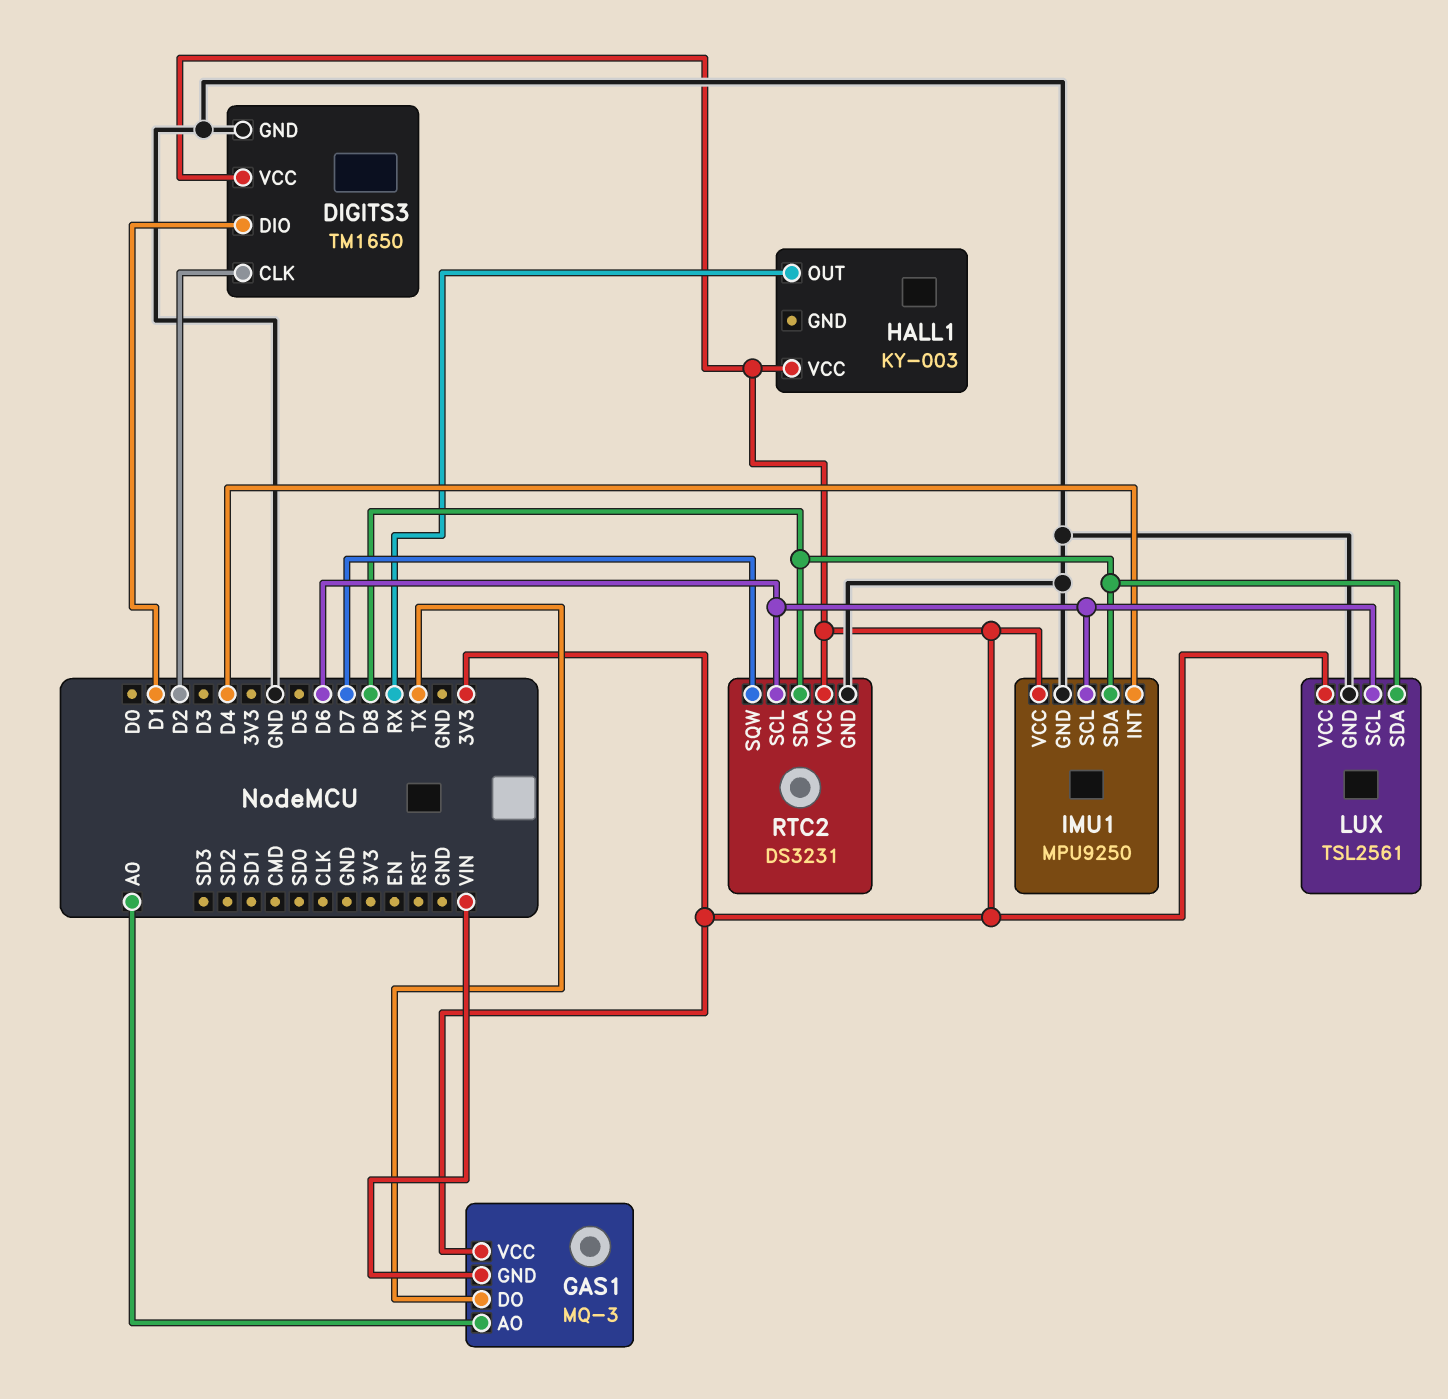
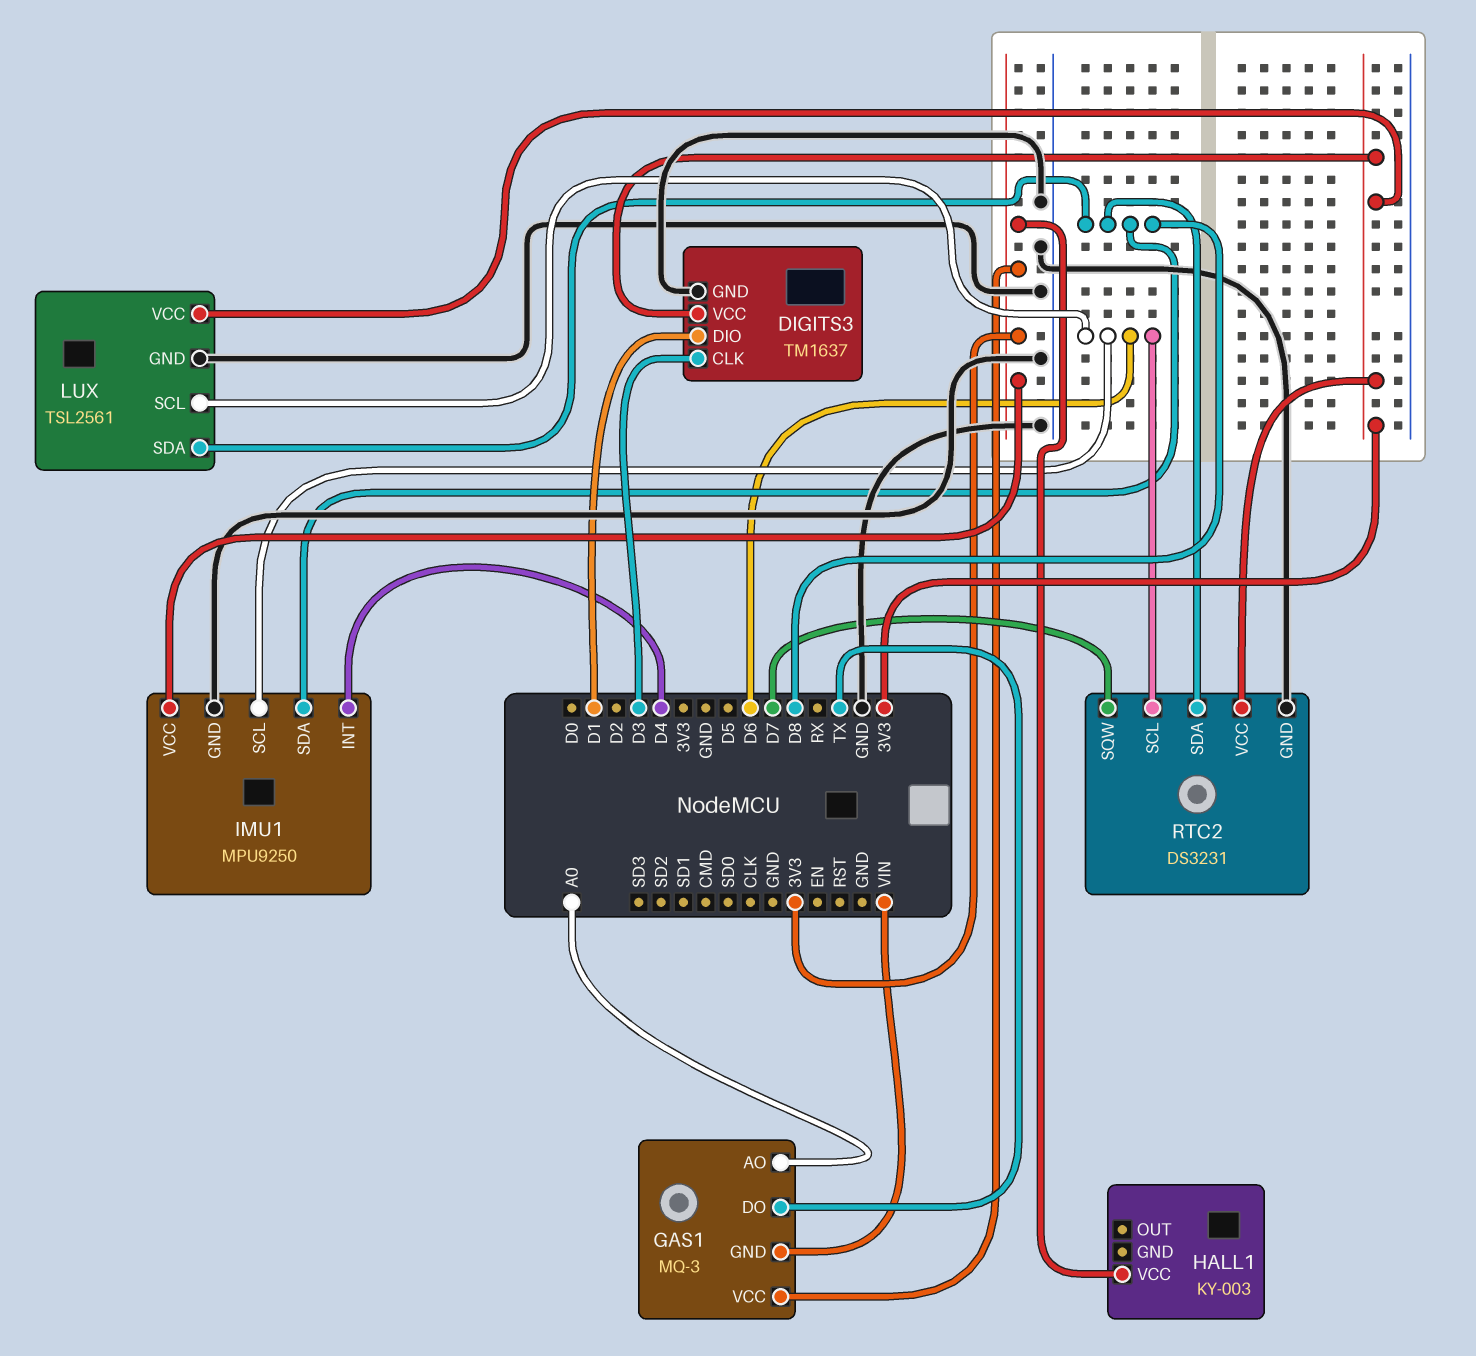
DIGITS3: TM1650 -> TM1637
DIGITS3 pin CLK: D2 -> D3
HALL1 pin OUT: RX -> none

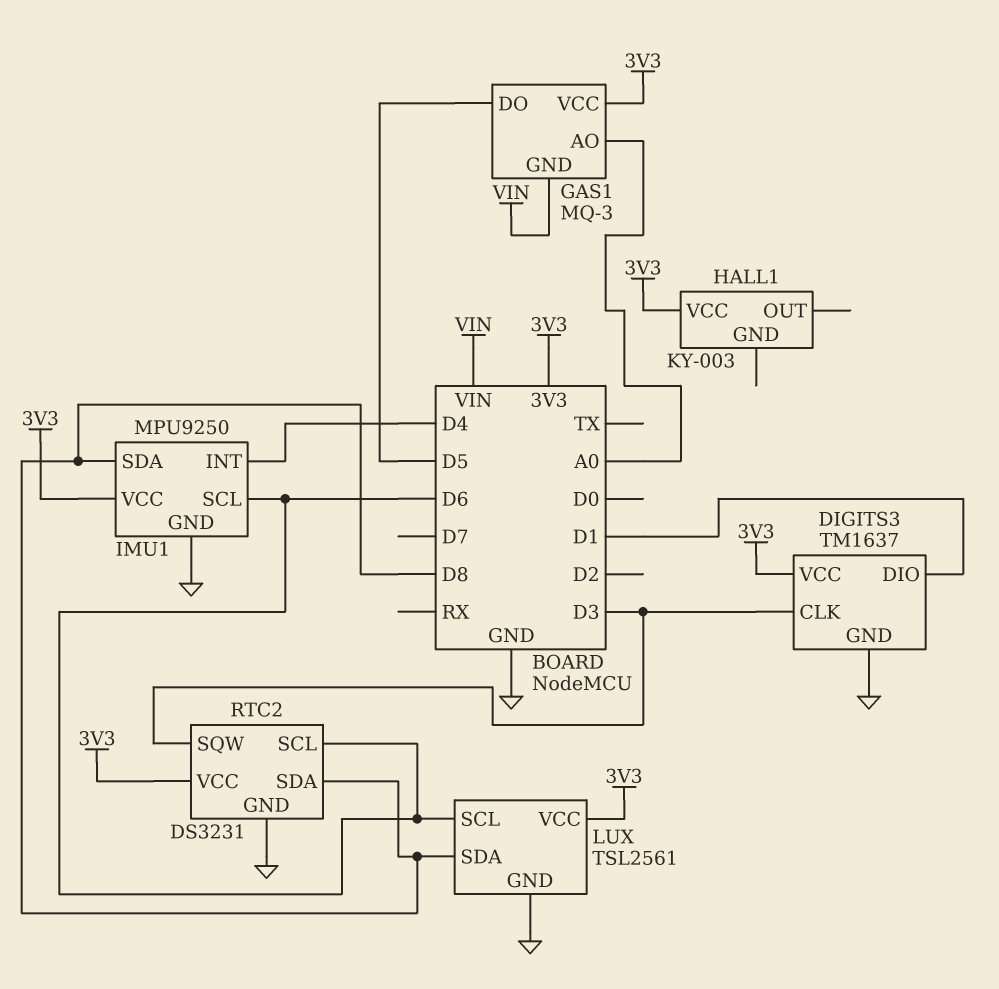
GAS1 pin DO: TX -> D5
RTC2 pin SQW: D7 -> D3

